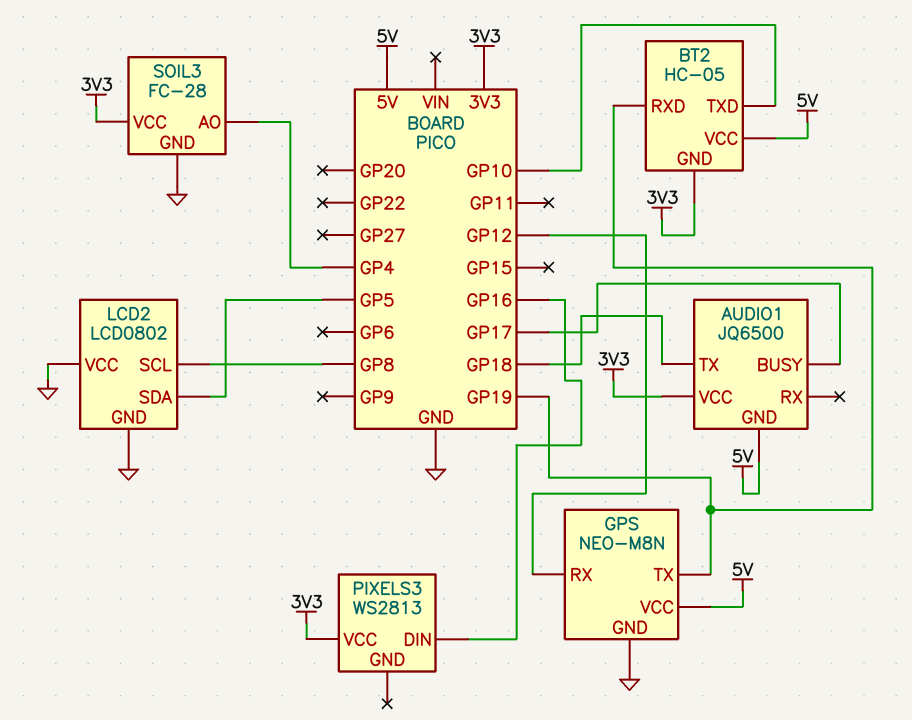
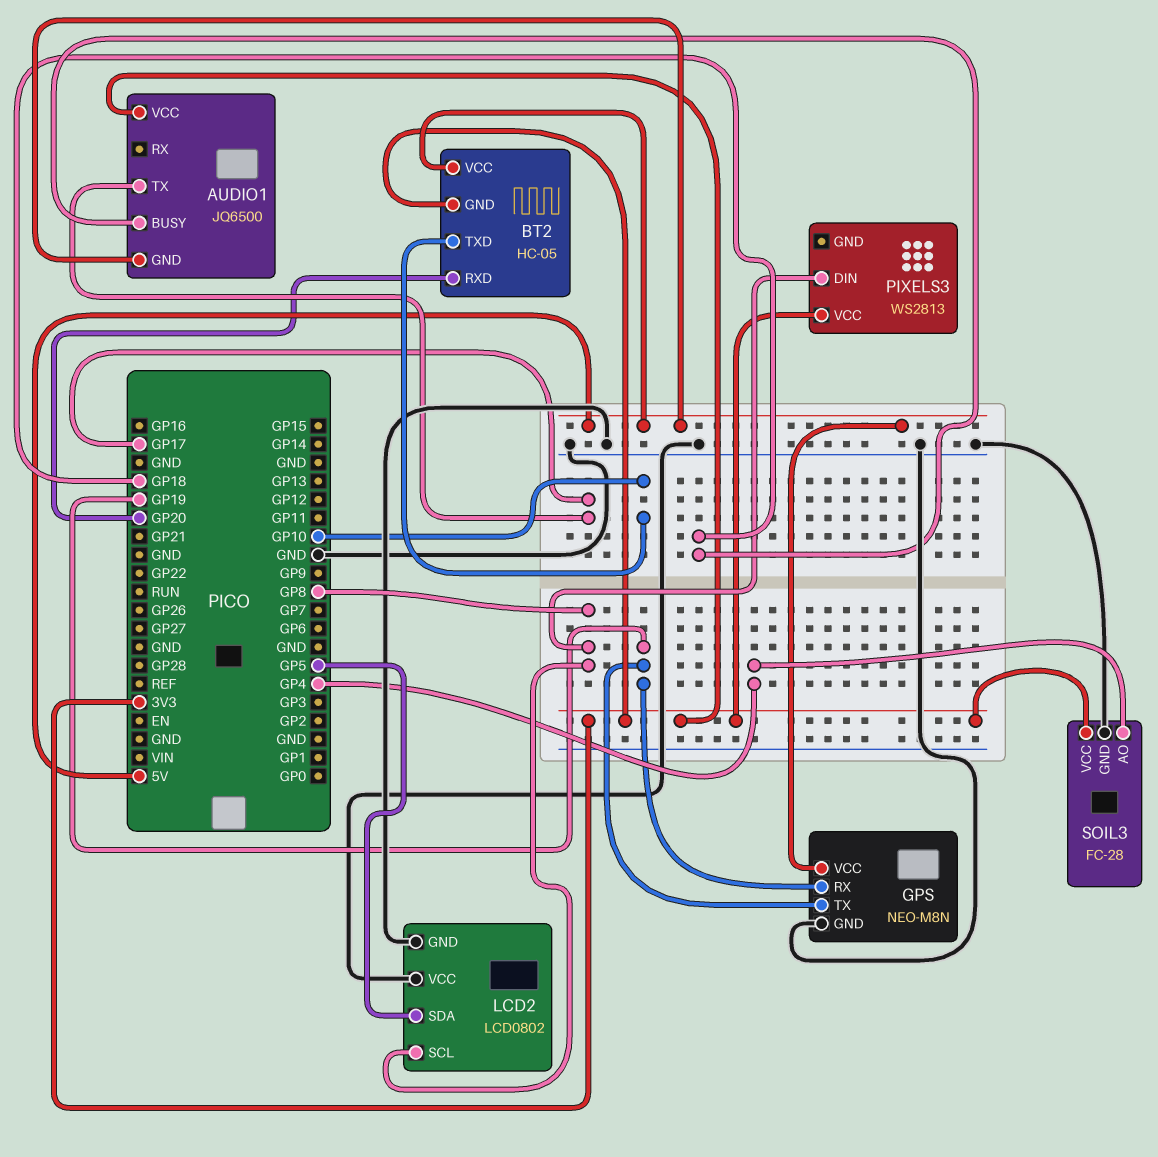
AUDIO1 pin BUSY: GP17 -> GP18
AUDIO1 pin TX: GP18 -> GP17
BT2 pin RXD: GP19 -> GP20
GPS pin RX: GP12 -> GP19
PIXELS3 pin DIN: GP16 -> GP8

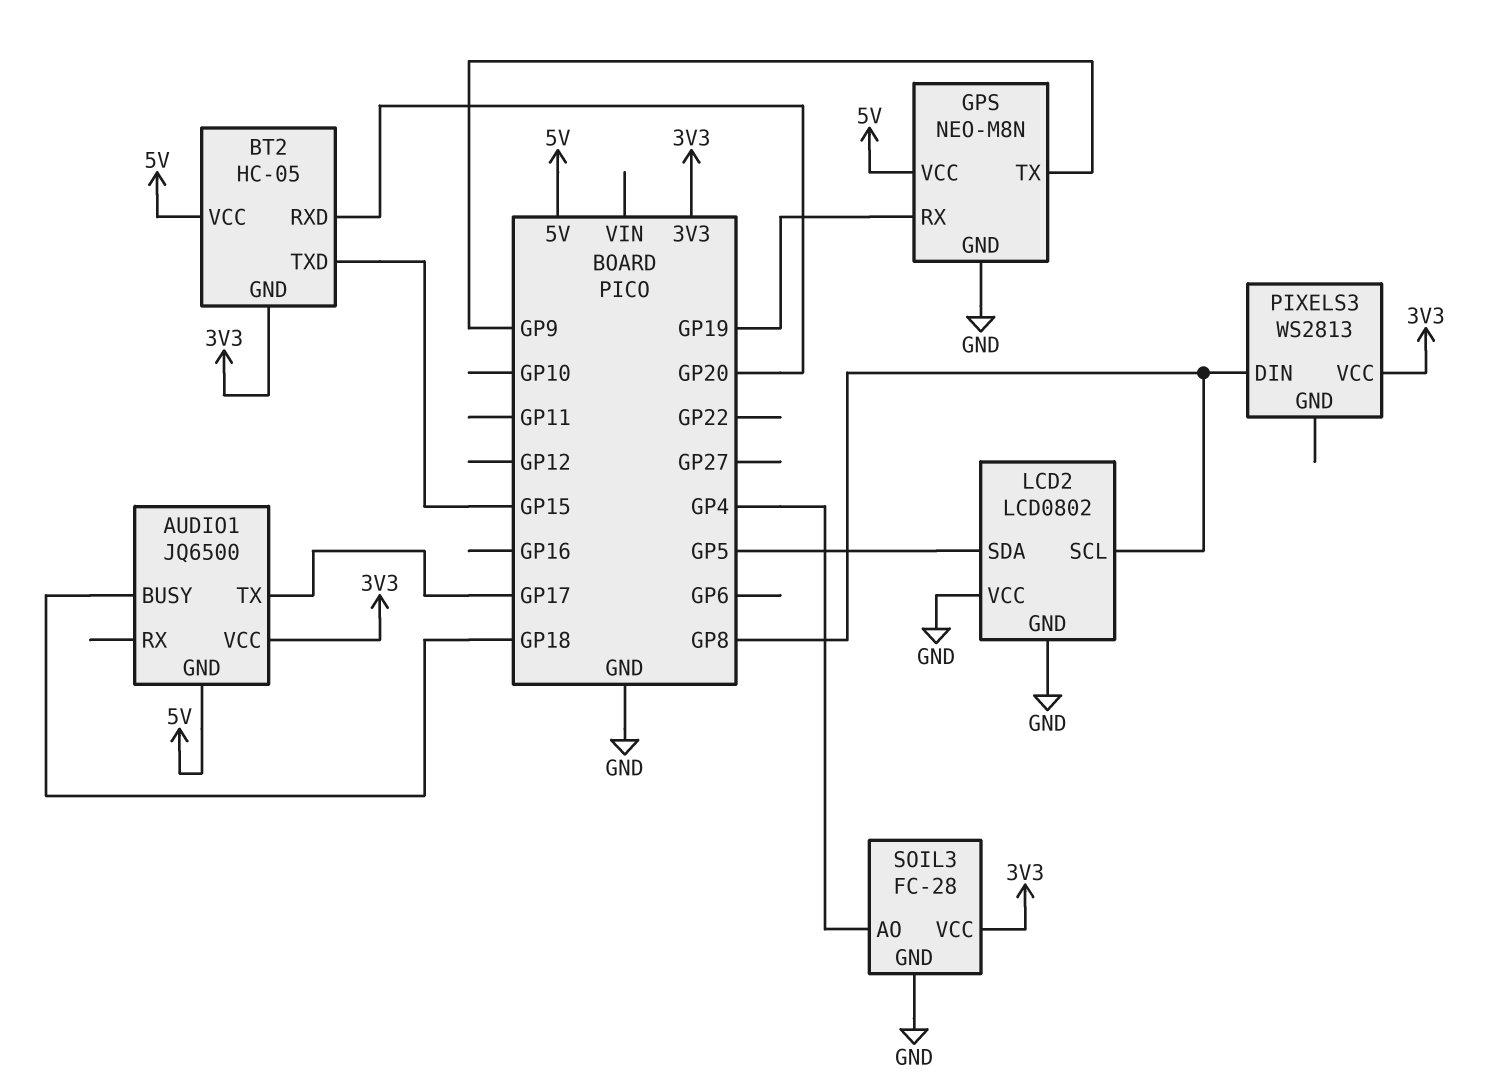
BT2 pin TXD: GP10 -> GP15
GPS pin TX: GP19 -> GP9

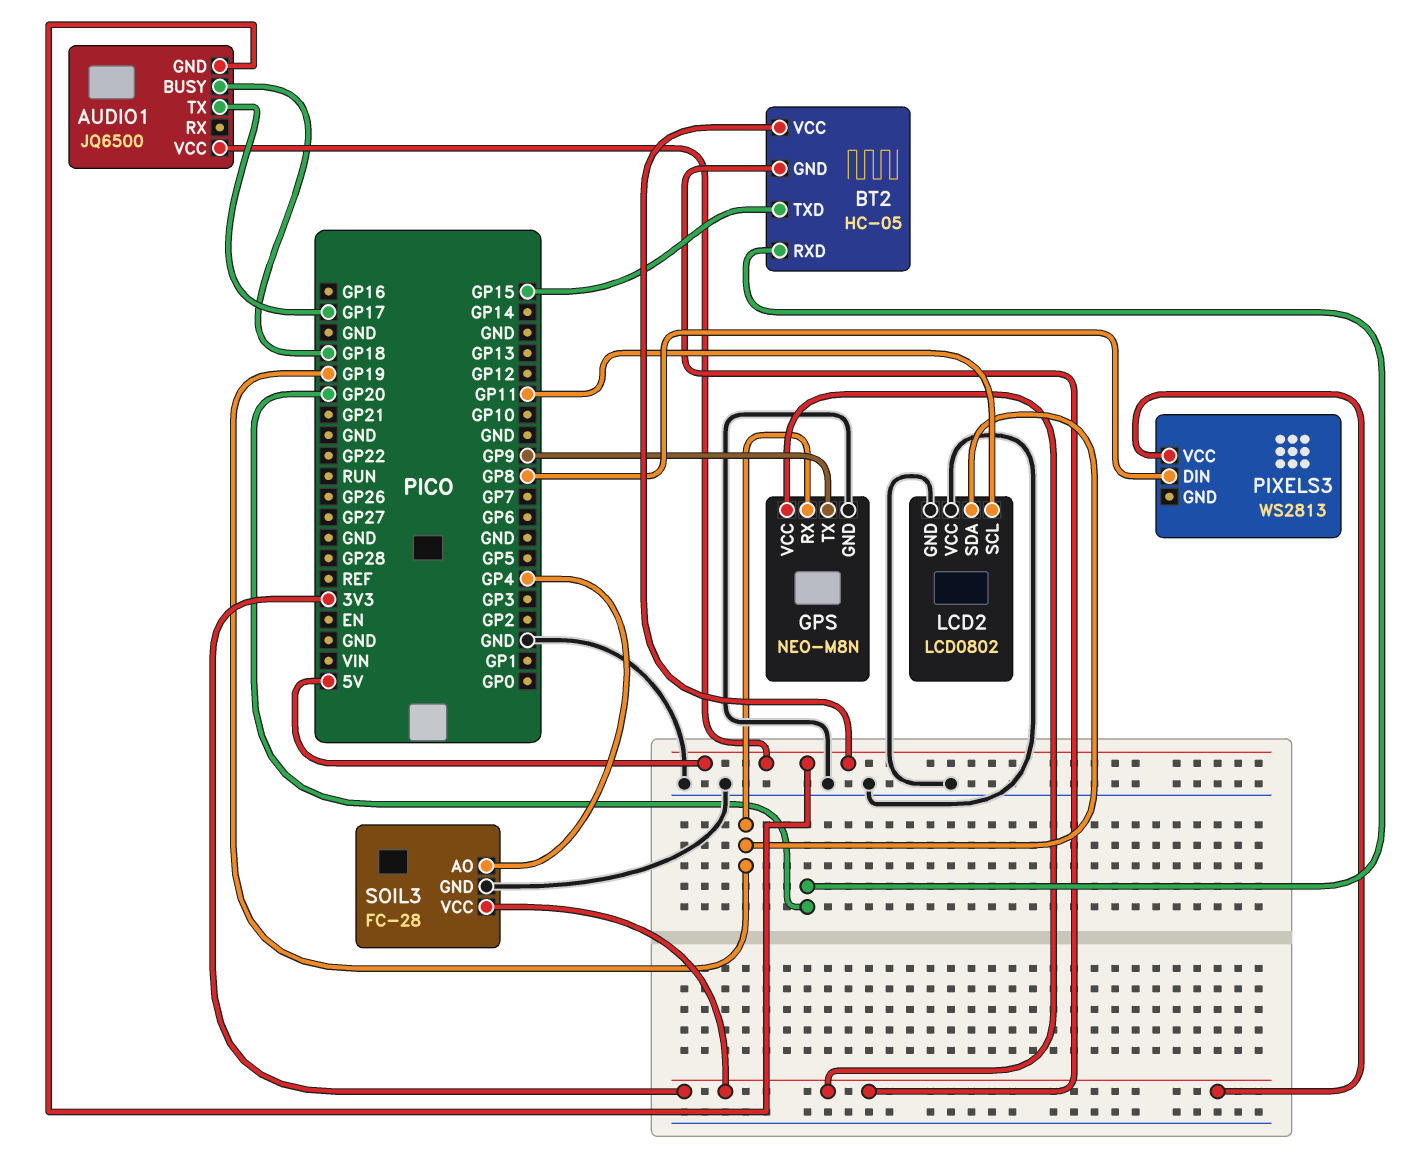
AUDIO1 pin VCC: 3V3 -> 5V
GPS pin VCC: 5V -> 3V3
LCD2 pin SCL: GP8 -> GP11
LCD2 pin SDA: GP5 -> GP19

